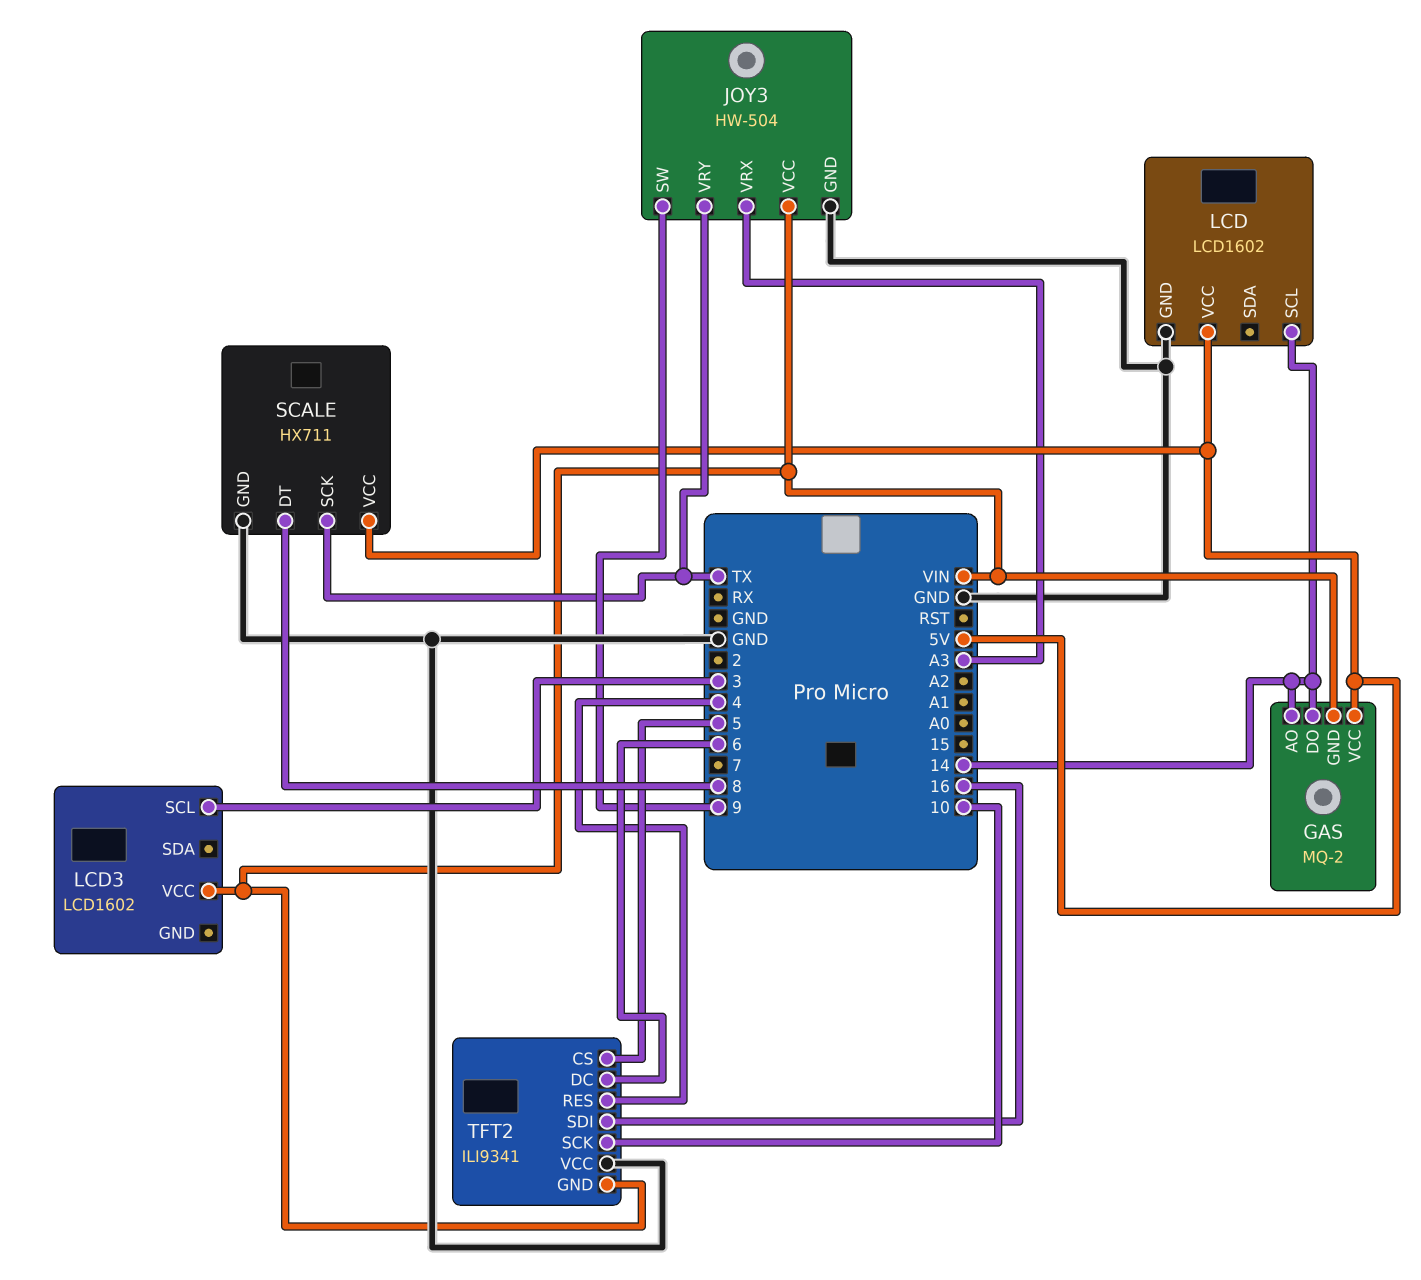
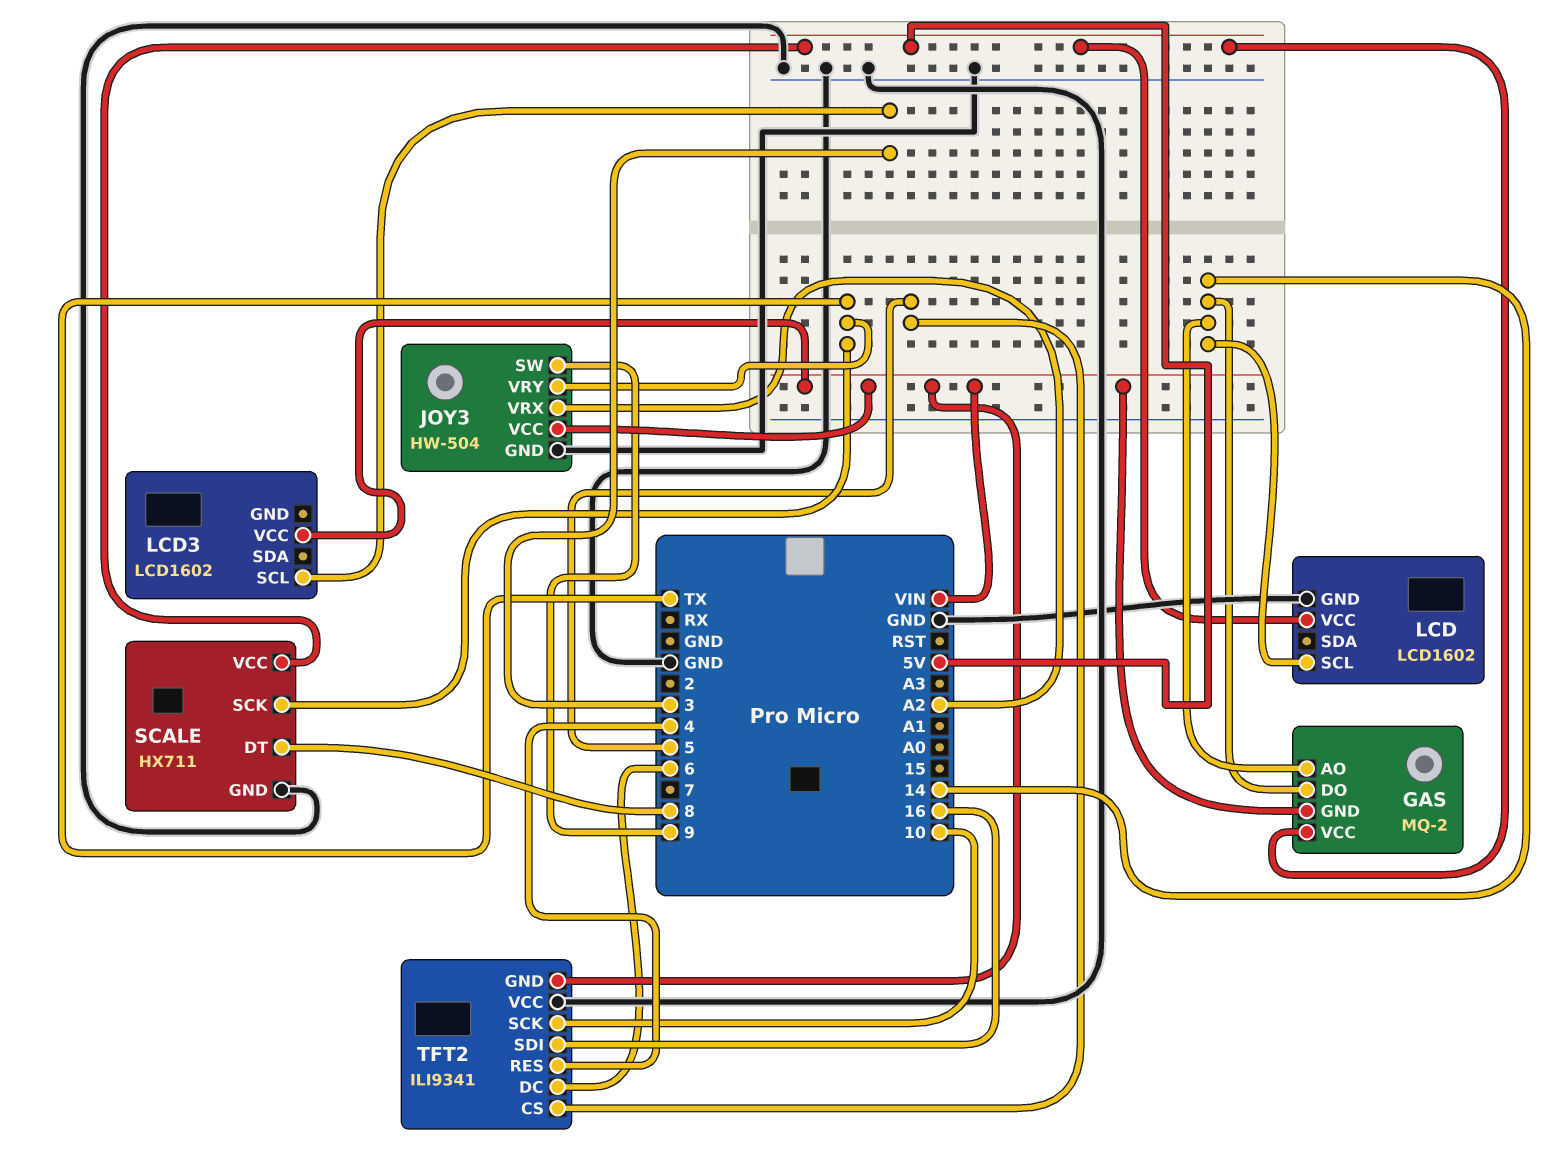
JOY3 pin VRX: A3 -> A2

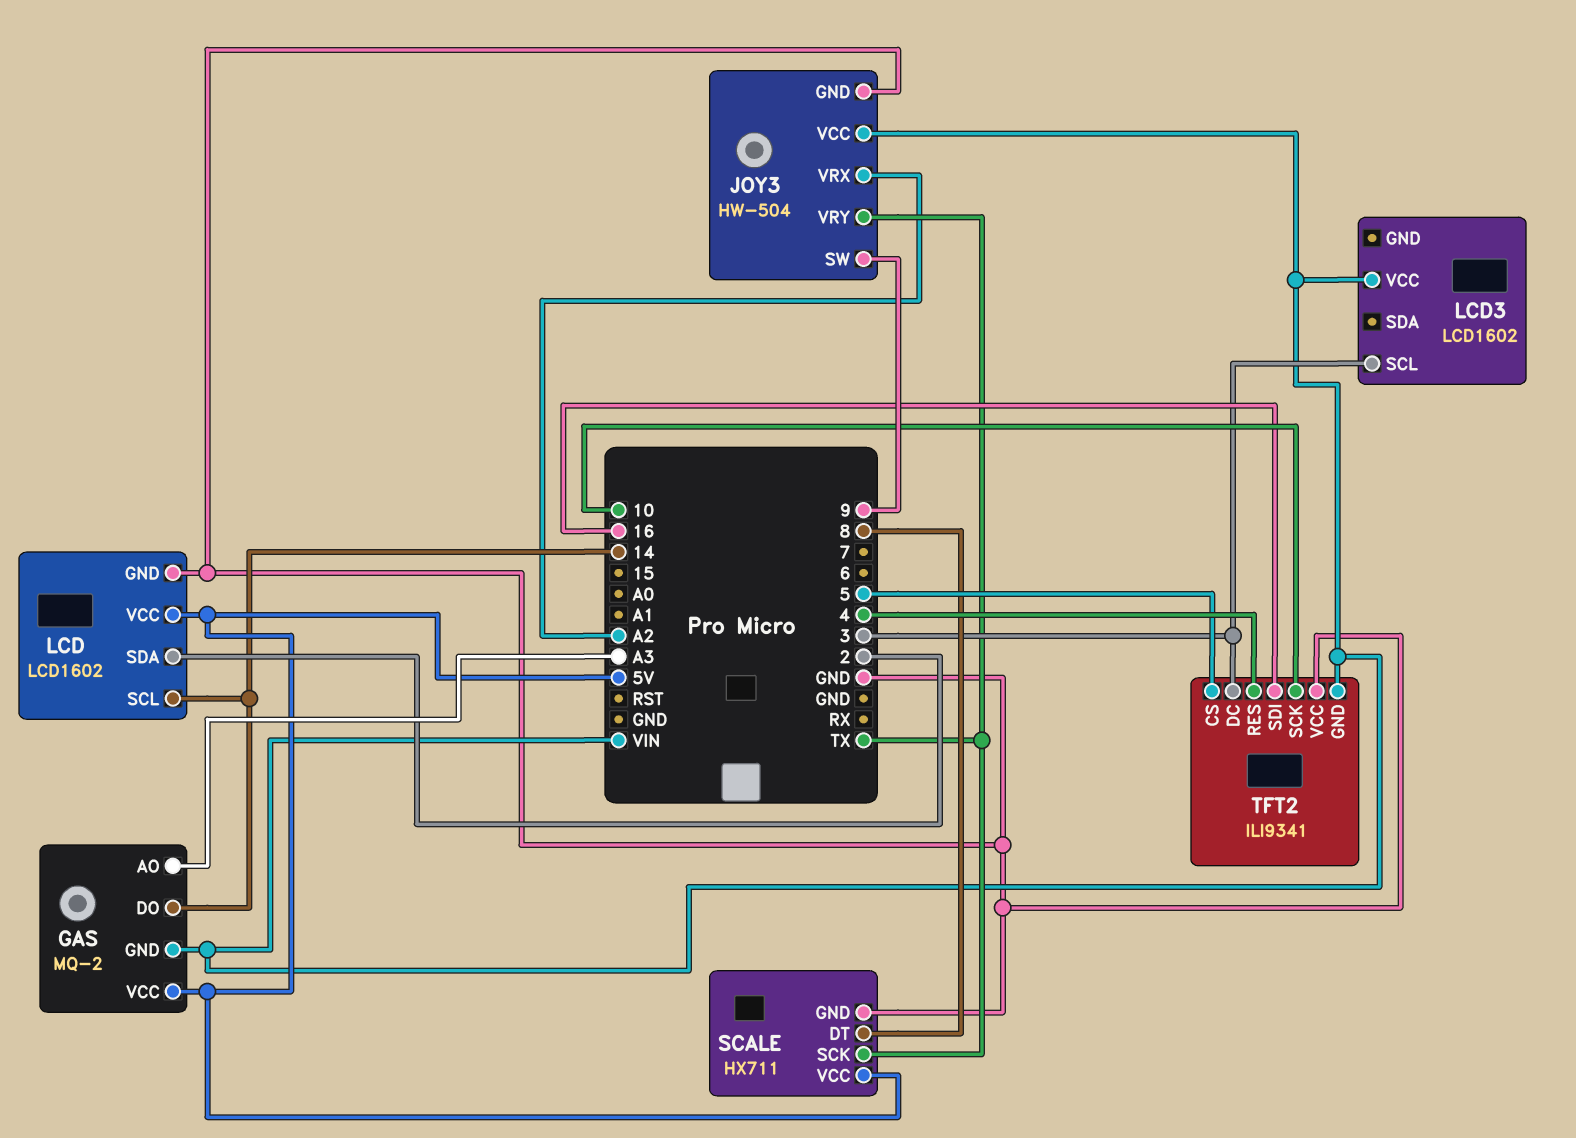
GAS pin AO: 14 -> A3
LCD pin SDA: none -> 2
TFT2 pin DC: 6 -> 3

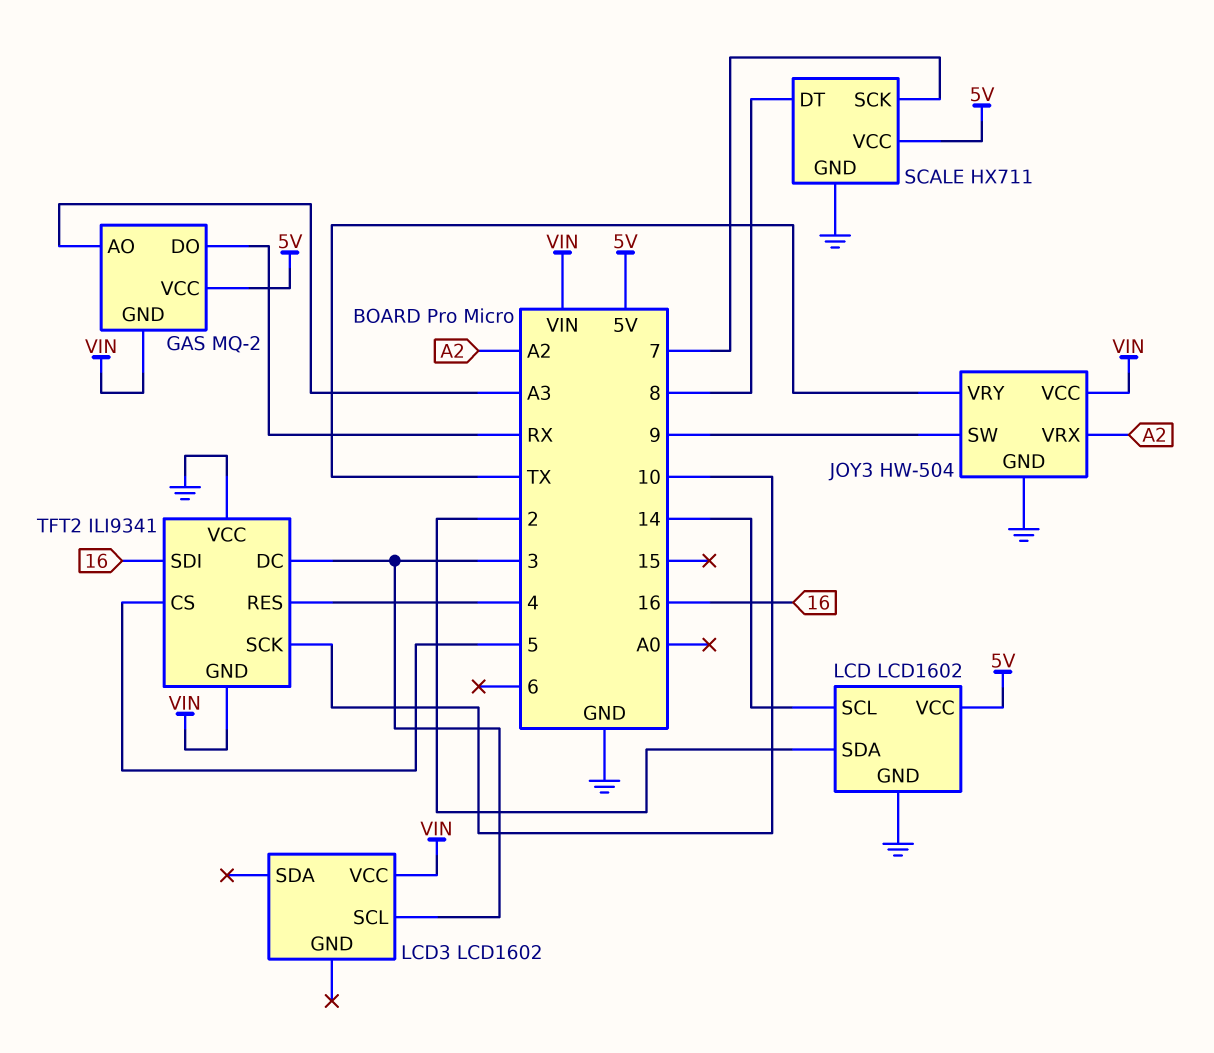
GAS pin DO: 14 -> RX
SCALE pin SCK: TX -> 7

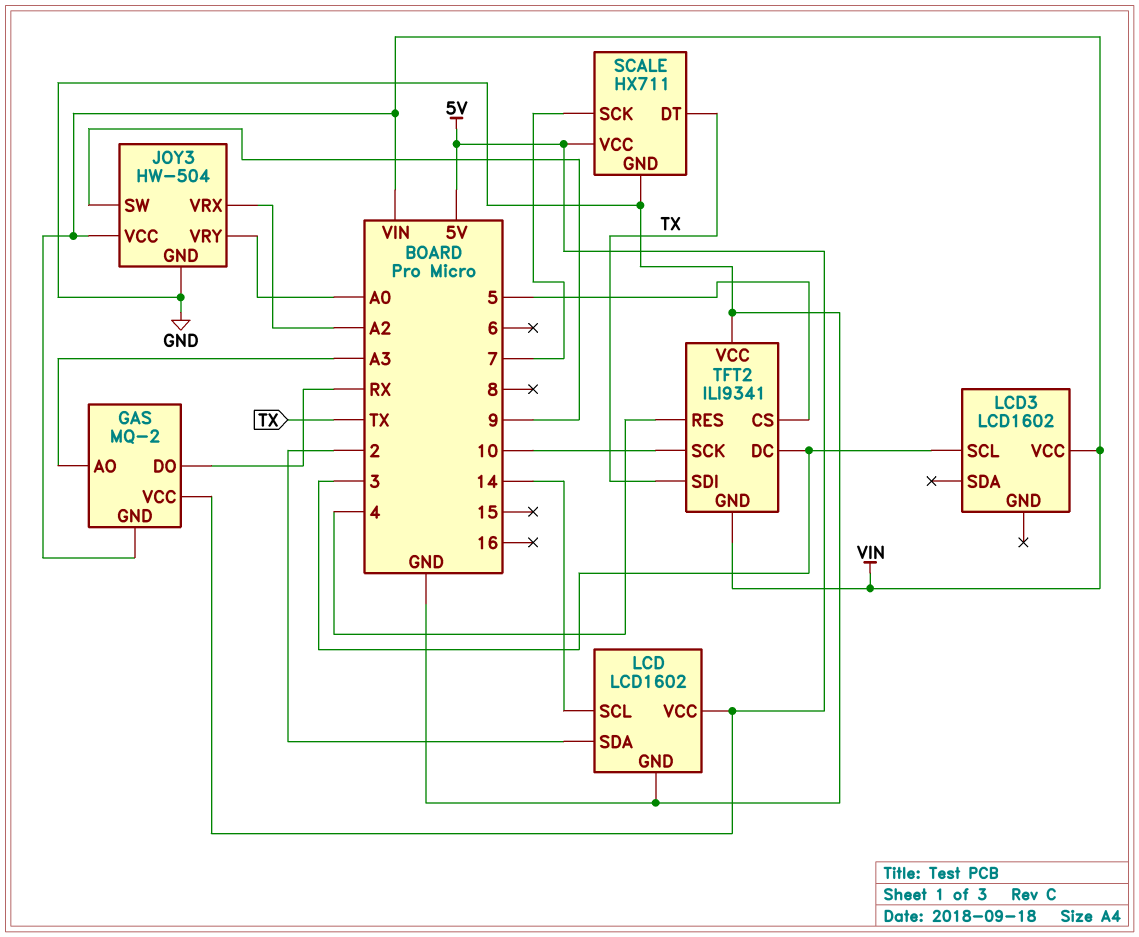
JOY3 pin VRY: TX -> A0
SCALE pin DT: 8 -> TX
TFT2 pin SDI: 16 -> TX

